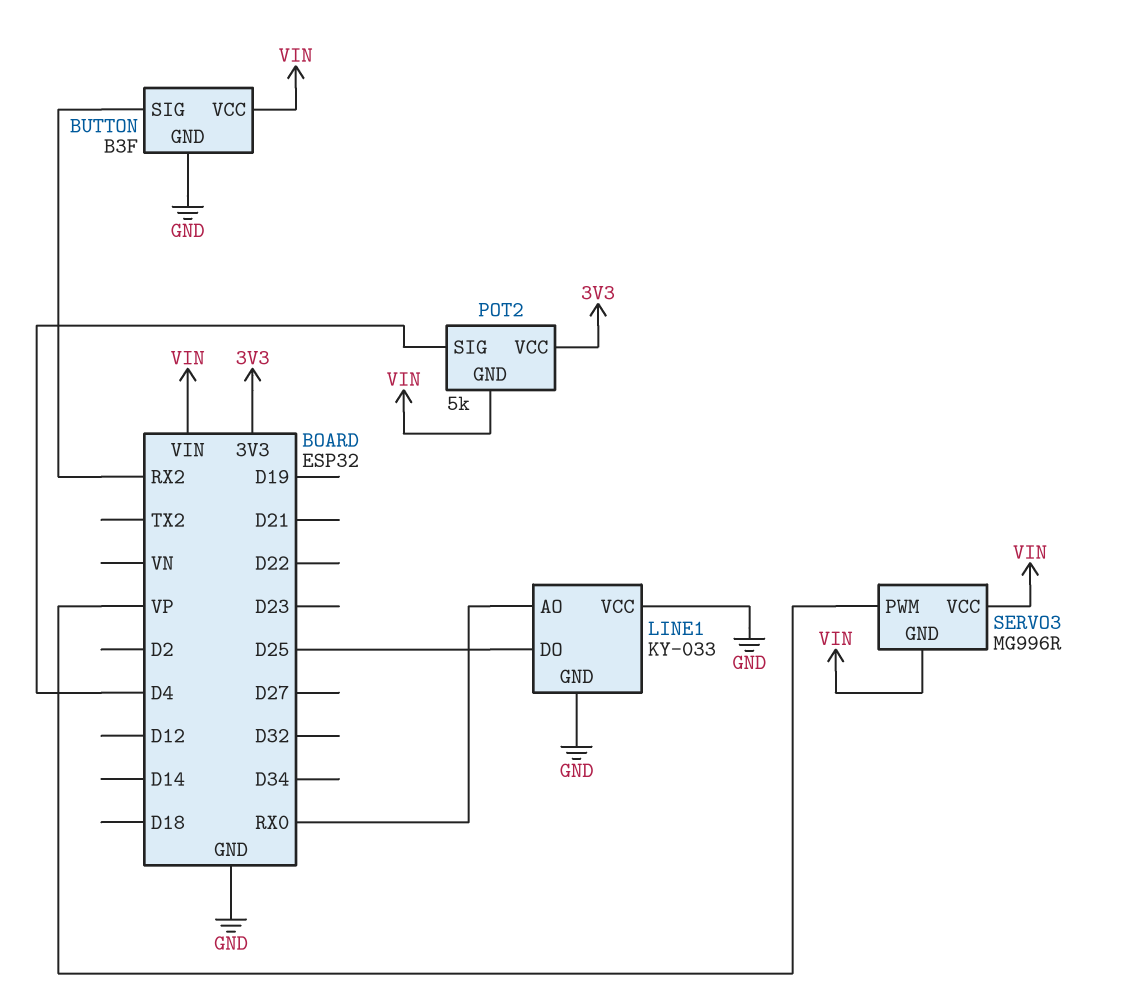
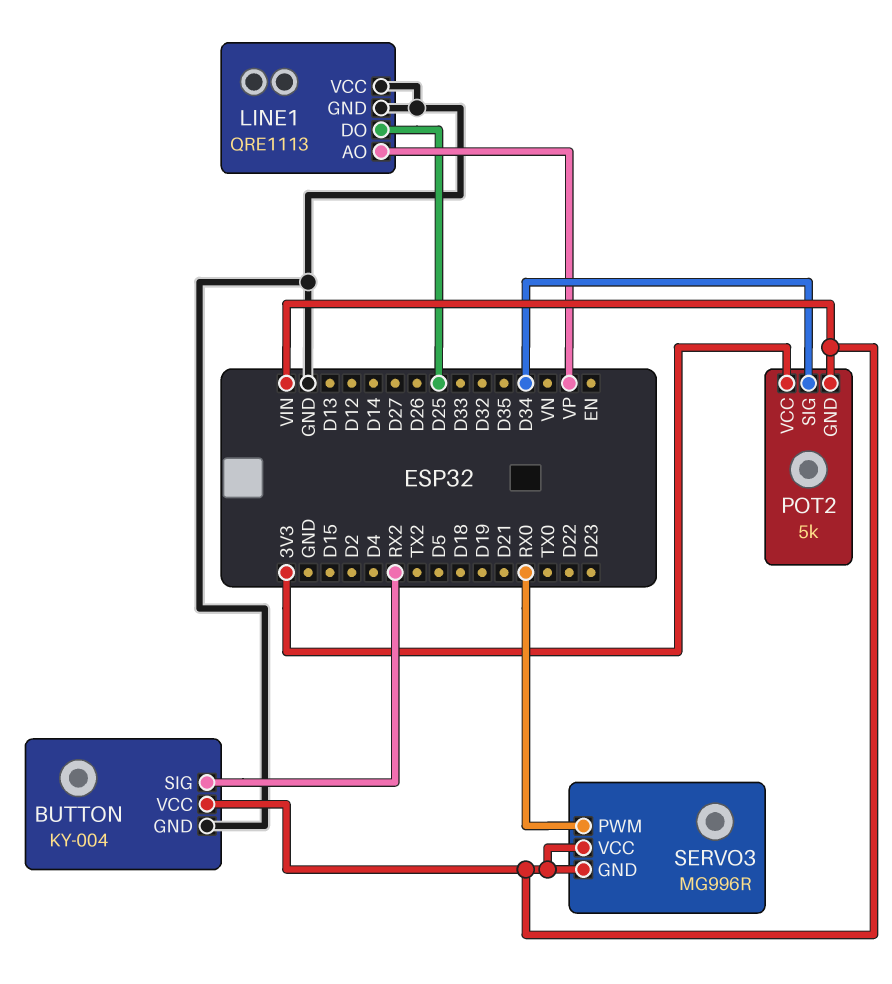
BUTTON: B3F -> KY-004
LINE1: KY-033 -> QRE1113
LINE1 pin AO: RX0 -> VP
POT2 pin SIG: D4 -> D34
SERVO3 pin PWM: VP -> RX0

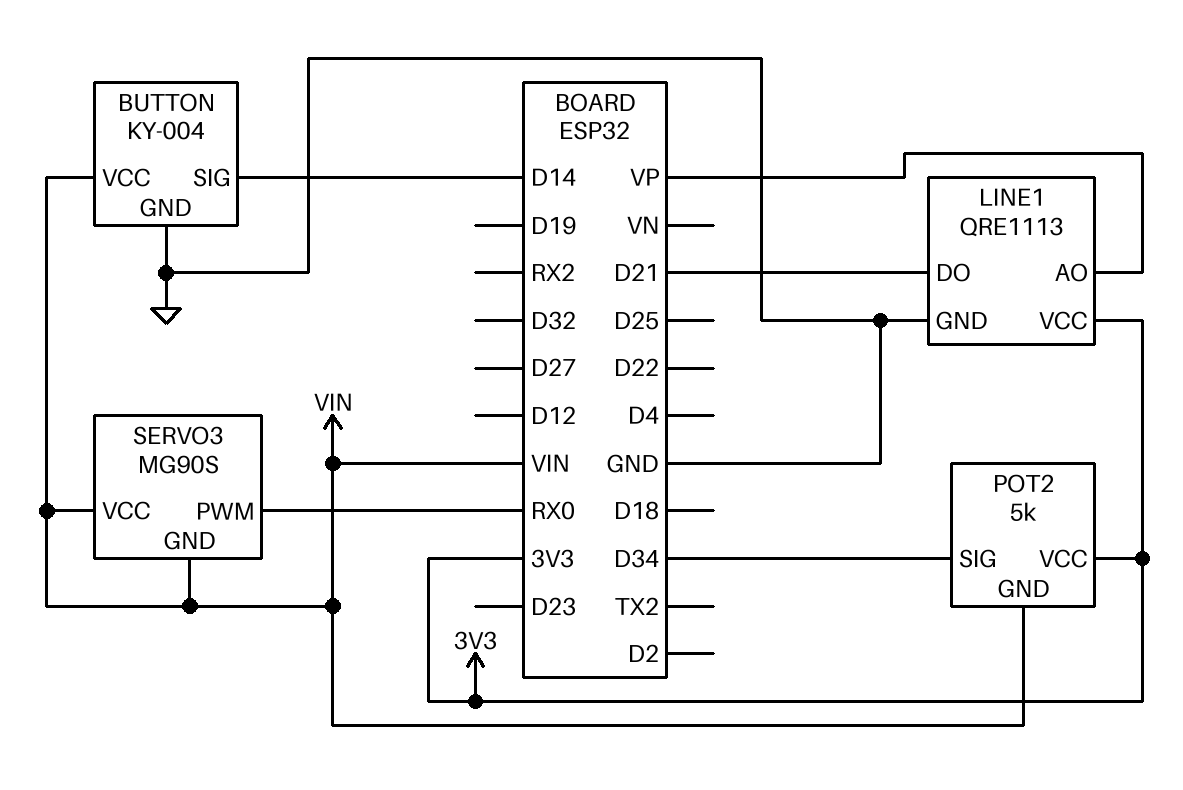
BUTTON pin SIG: RX2 -> D14
LINE1 pin DO: D25 -> D21
LINE1 pin VCC: GND -> 3V3
SERVO3: MG996R -> MG90S

